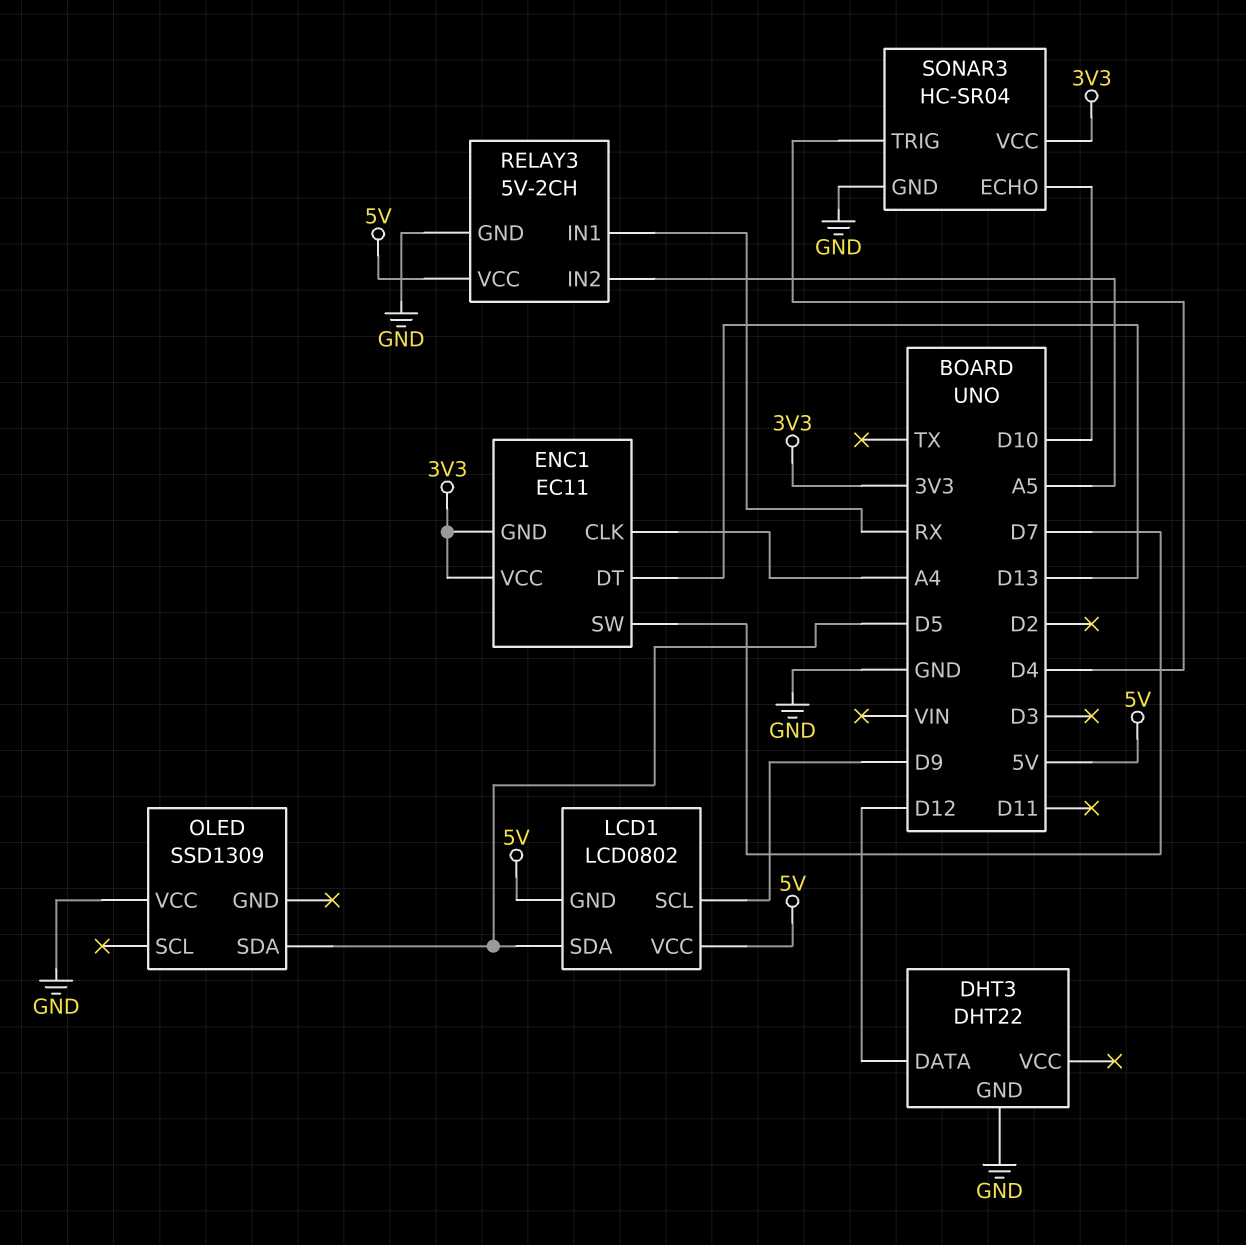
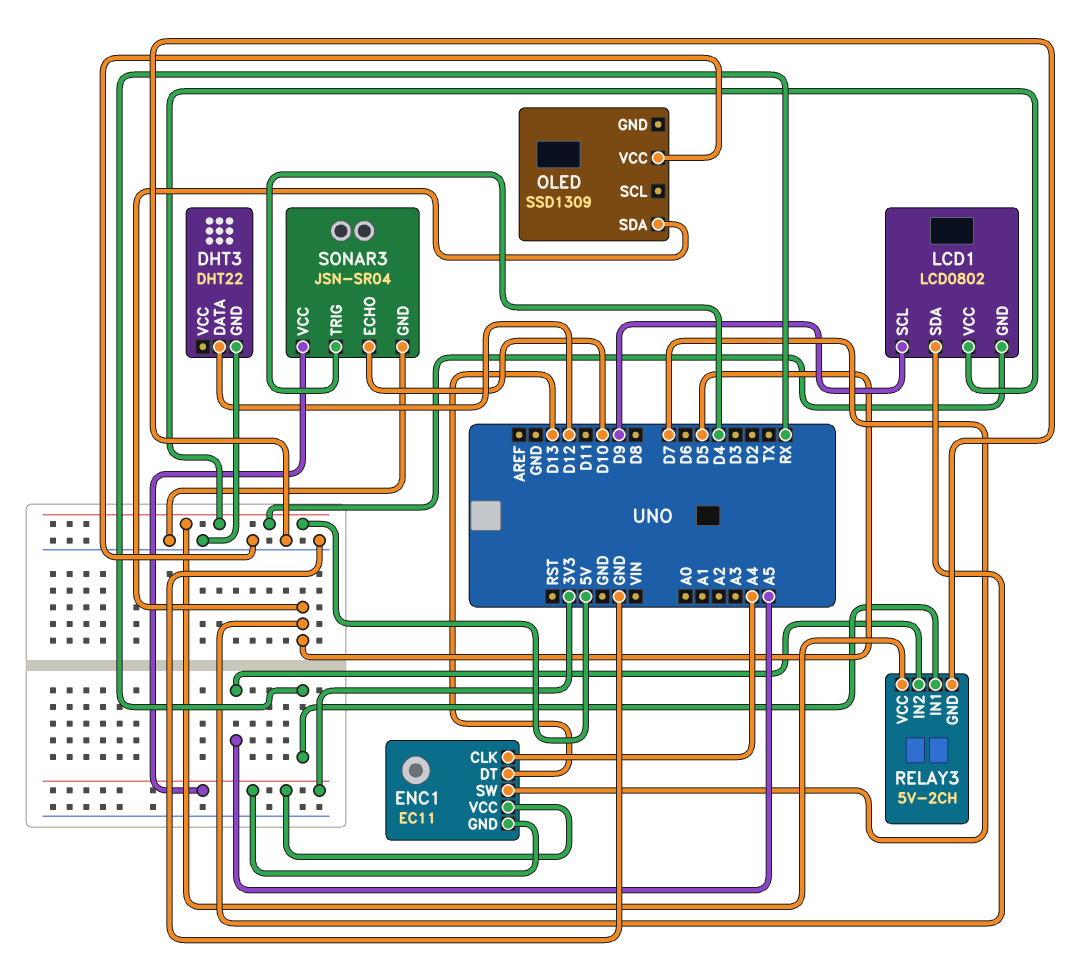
SONAR3: HC-SR04 -> JSN-SR04

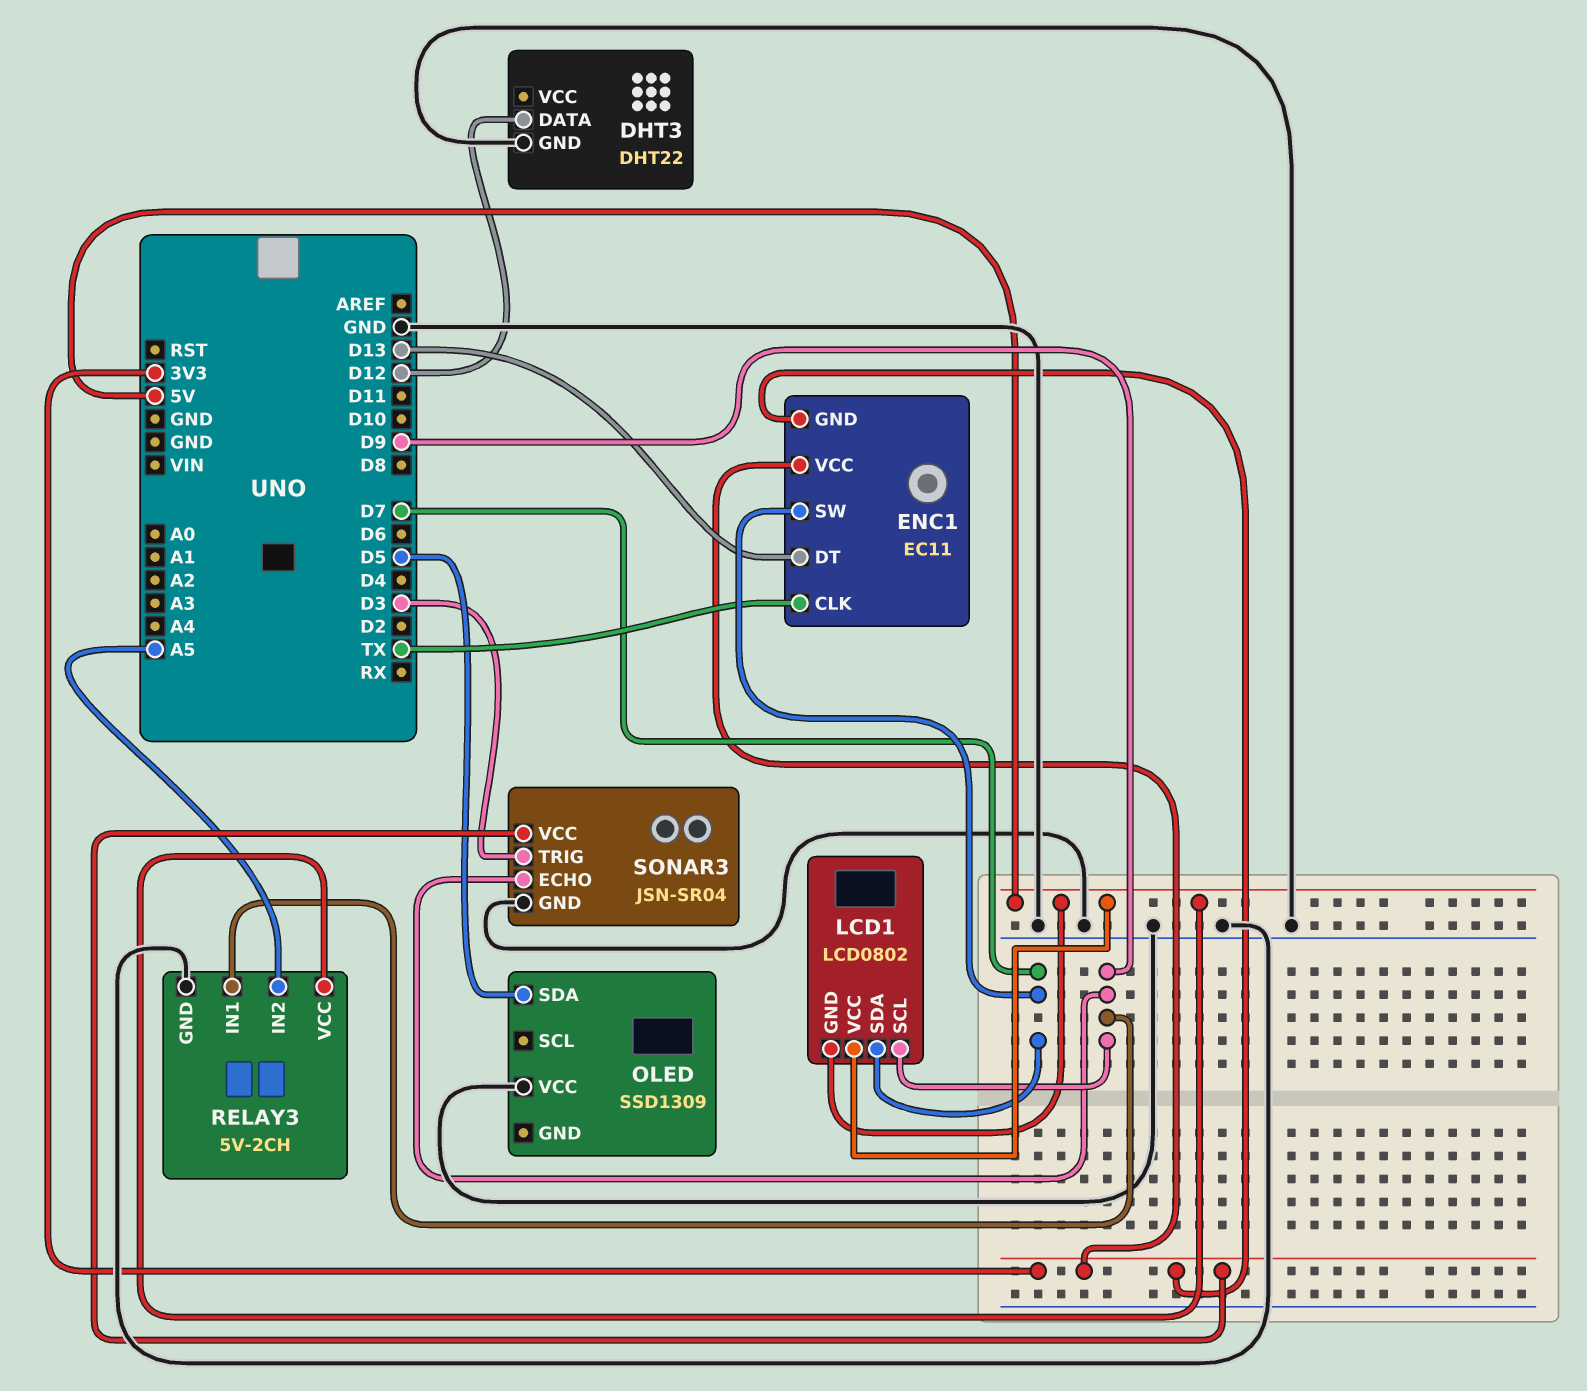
ENC1 pin CLK: A4 -> TX
LCD1 pin SDA: D5 -> D7
RELAY3 pin IN1: RX -> D9
SONAR3 pin ECHO: D10 -> D9
SONAR3 pin TRIG: D4 -> D3

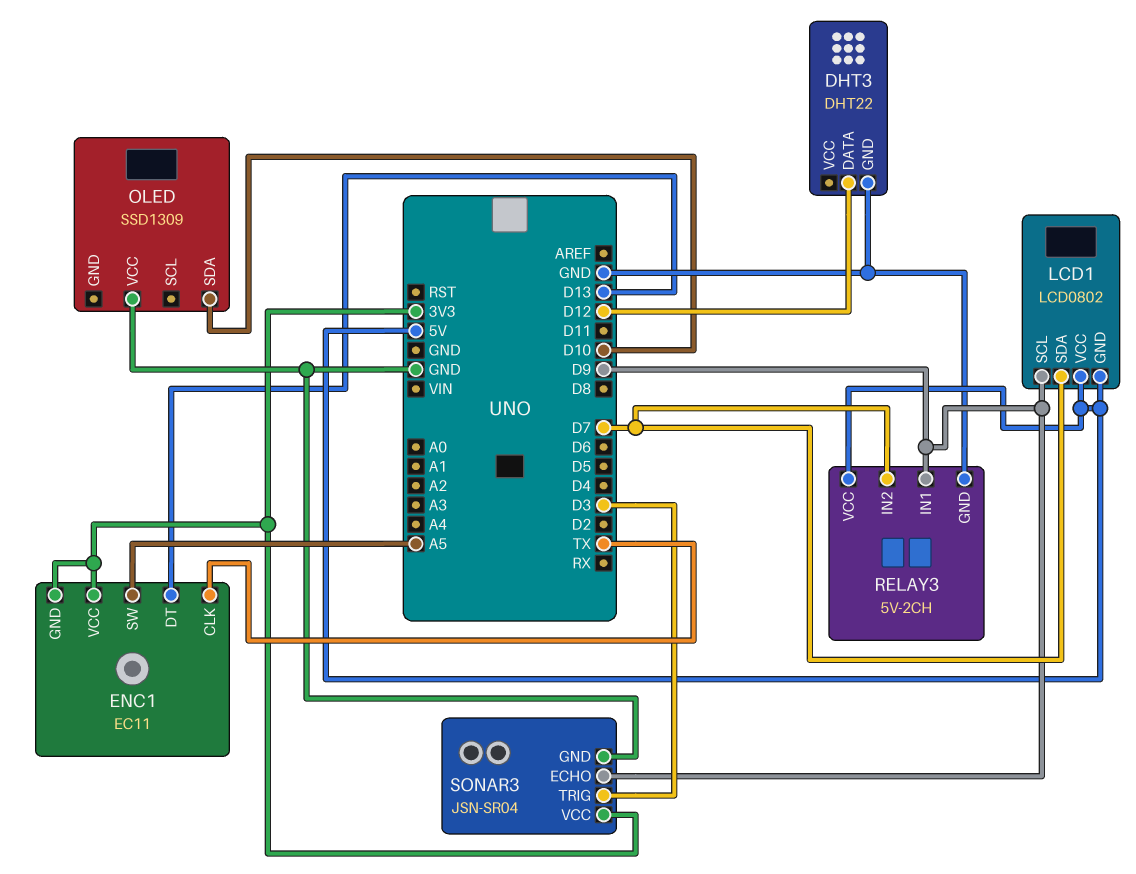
ENC1 pin SW: D7 -> A5
OLED pin SDA: D5 -> D10
RELAY3 pin IN2: A5 -> D7

